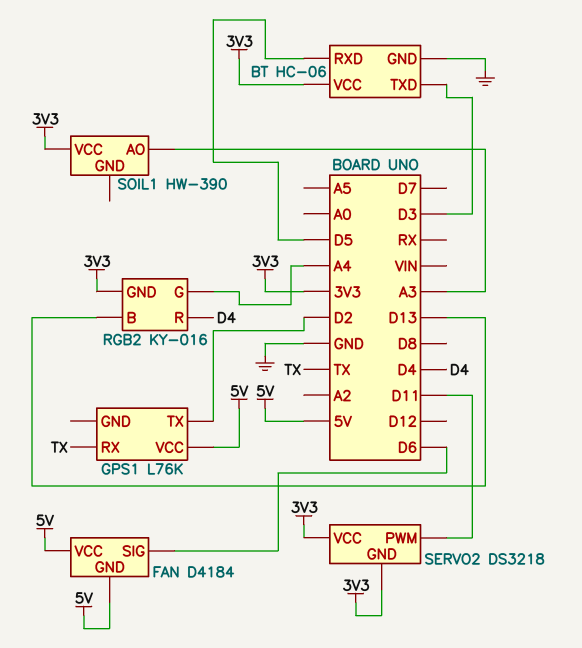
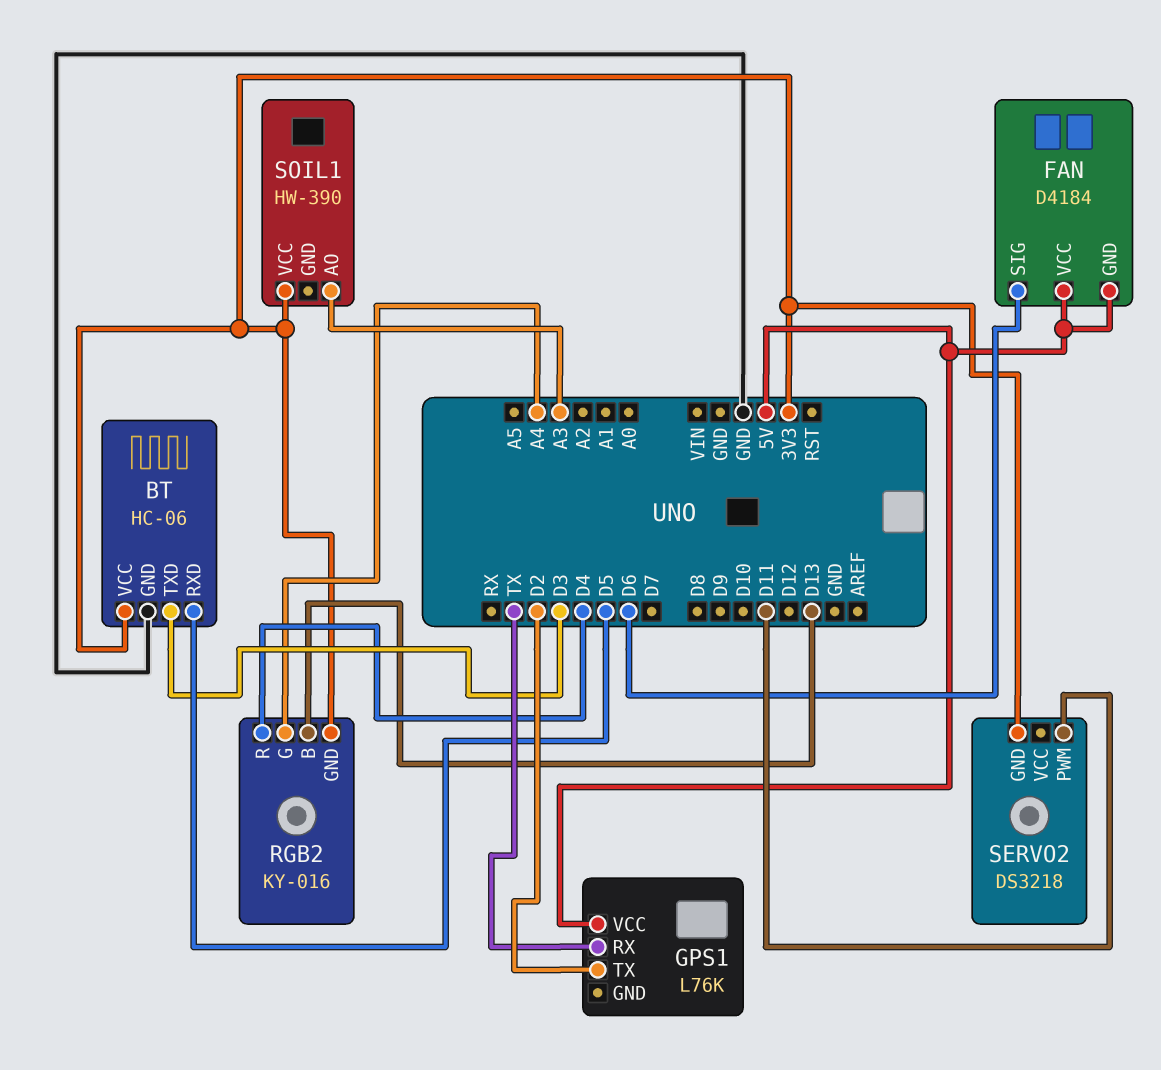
SERVO2 pin VCC: 3V3 -> none

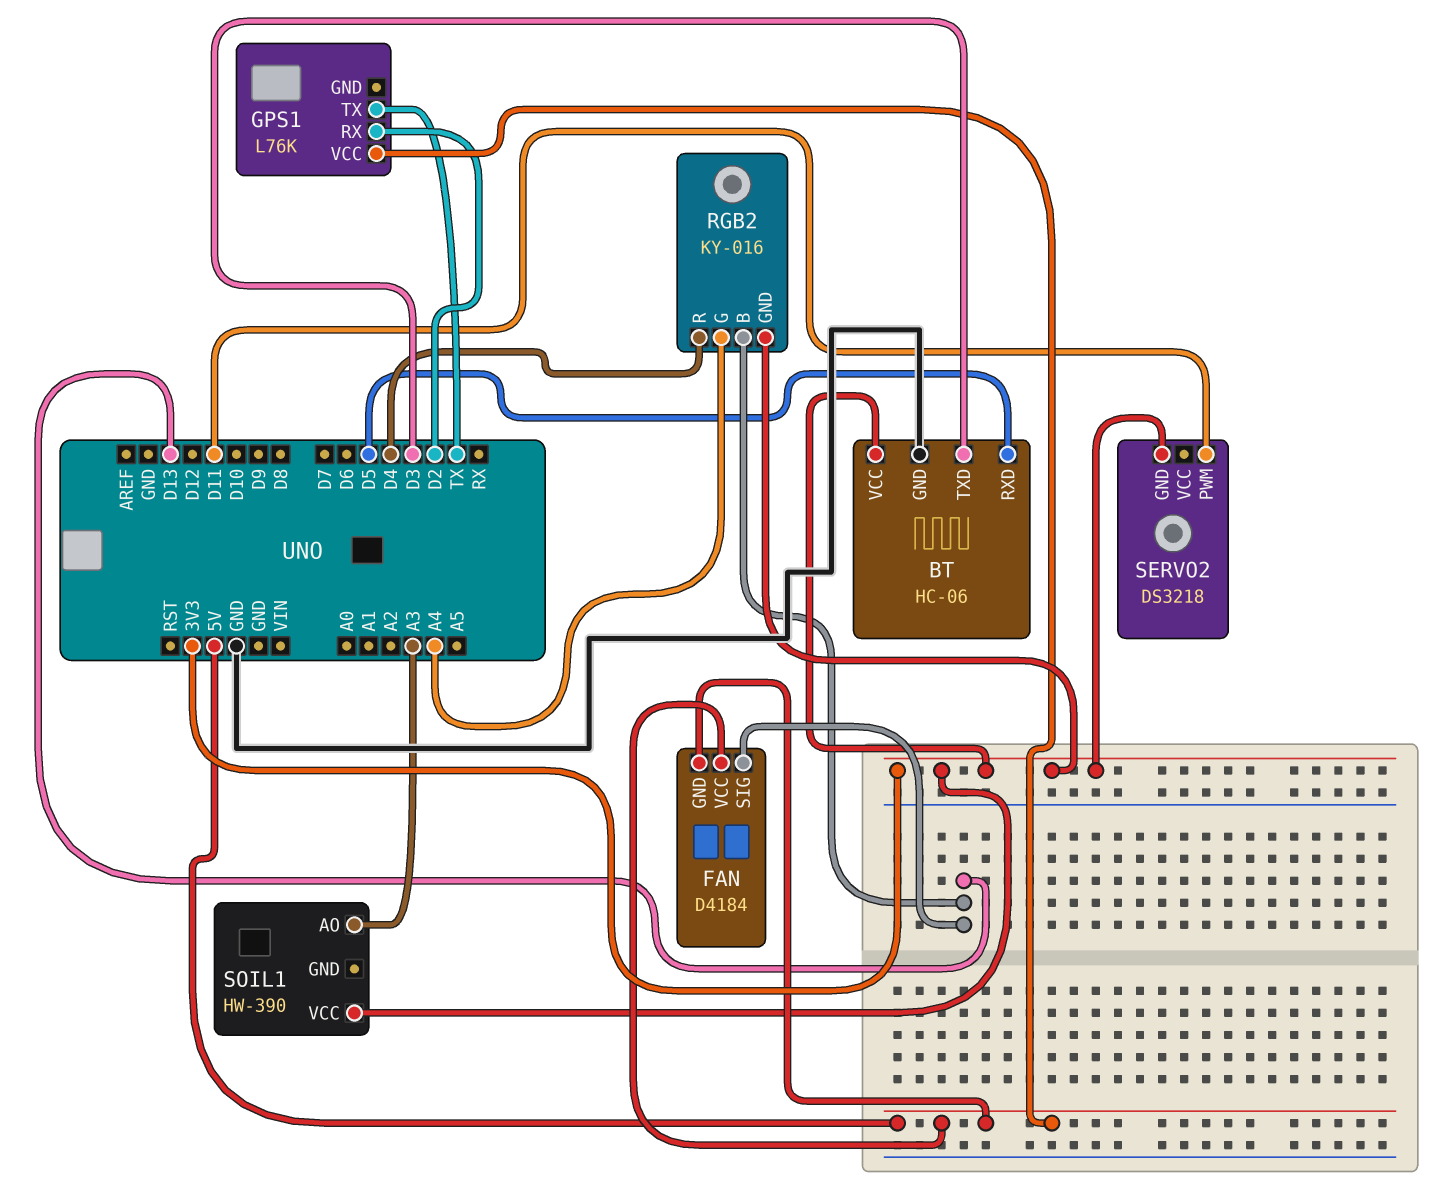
FAN pin SIG: D6 -> D13
GPS1 pin RX: TX -> D2
GPS1 pin TX: D2 -> TX

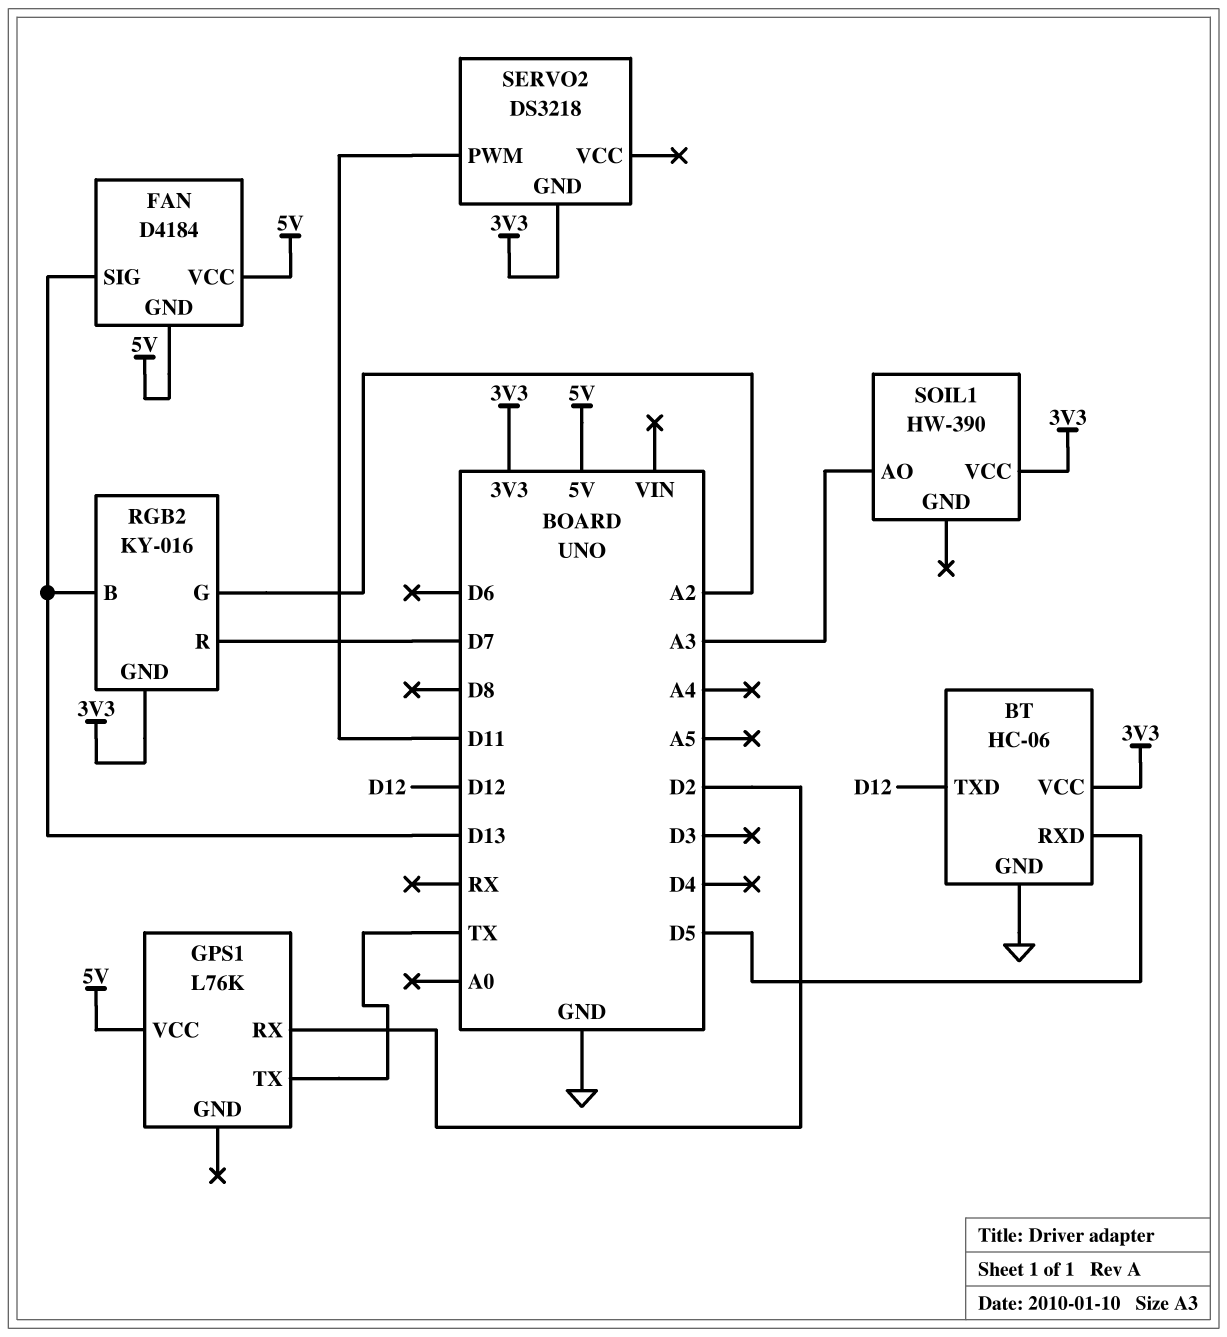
BT pin TXD: D3 -> D12
RGB2 pin G: A4 -> A2
RGB2 pin R: D4 -> D7

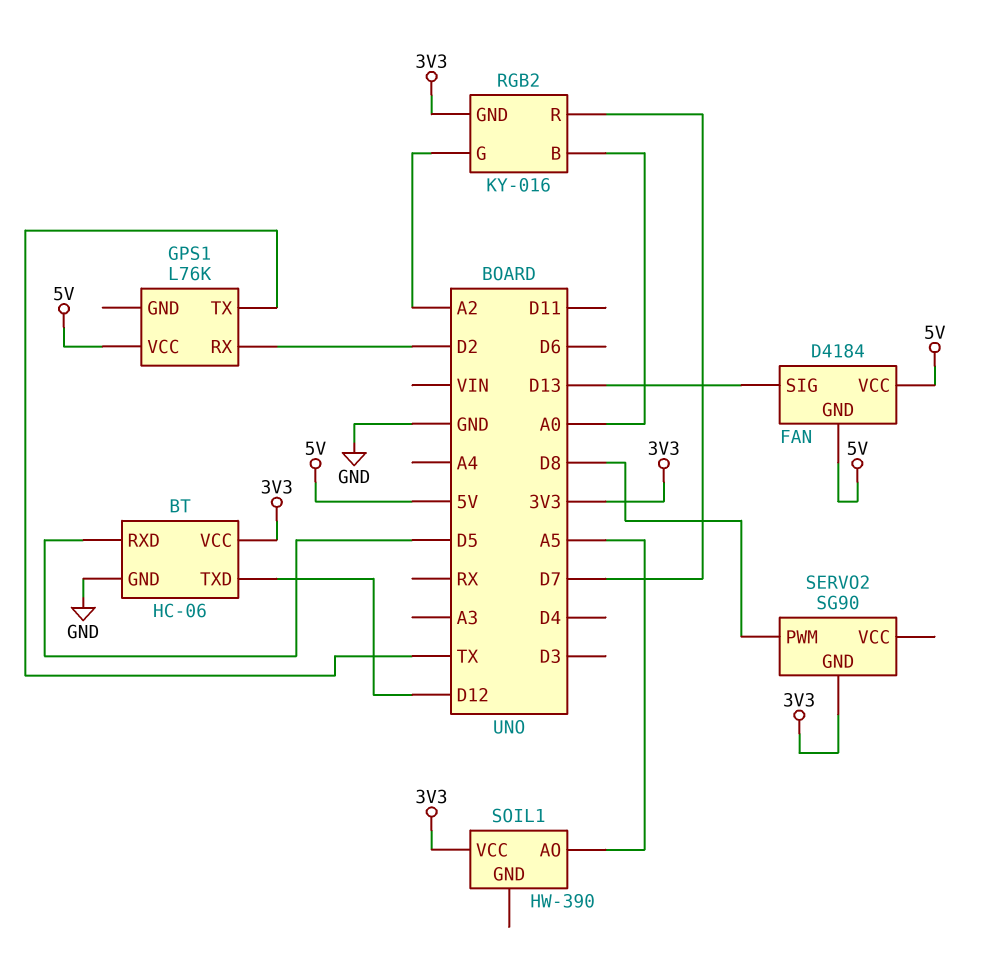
RGB2 pin B: D13 -> A0
SERVO2: DS3218 -> SG90
SERVO2 pin PWM: D11 -> D8
SOIL1 pin AO: A3 -> A5

